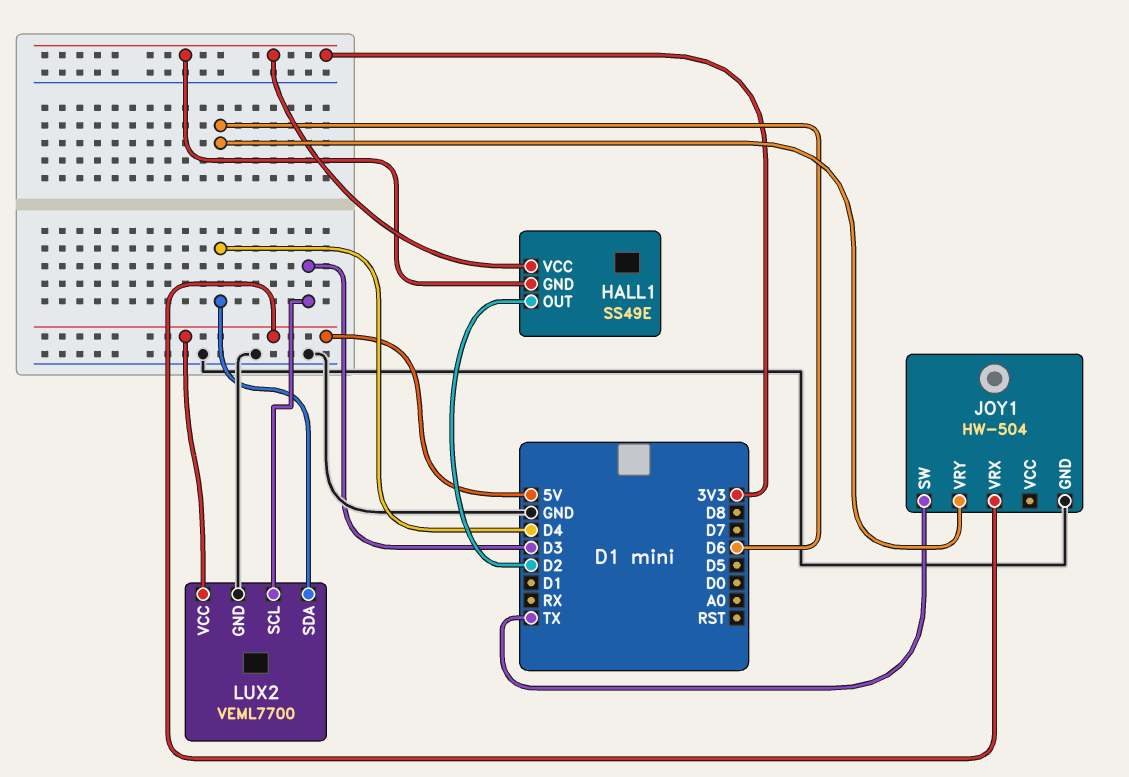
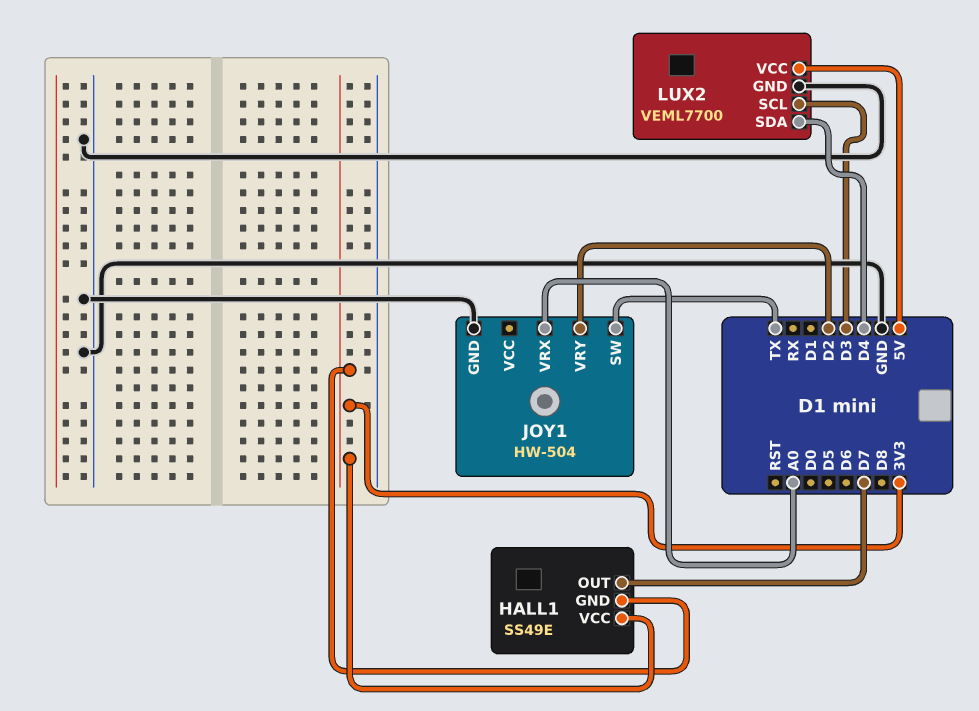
HALL1 pin OUT: D2 -> D7
JOY1 pin VRX: 5V -> A0
JOY1 pin VRY: D6 -> D2

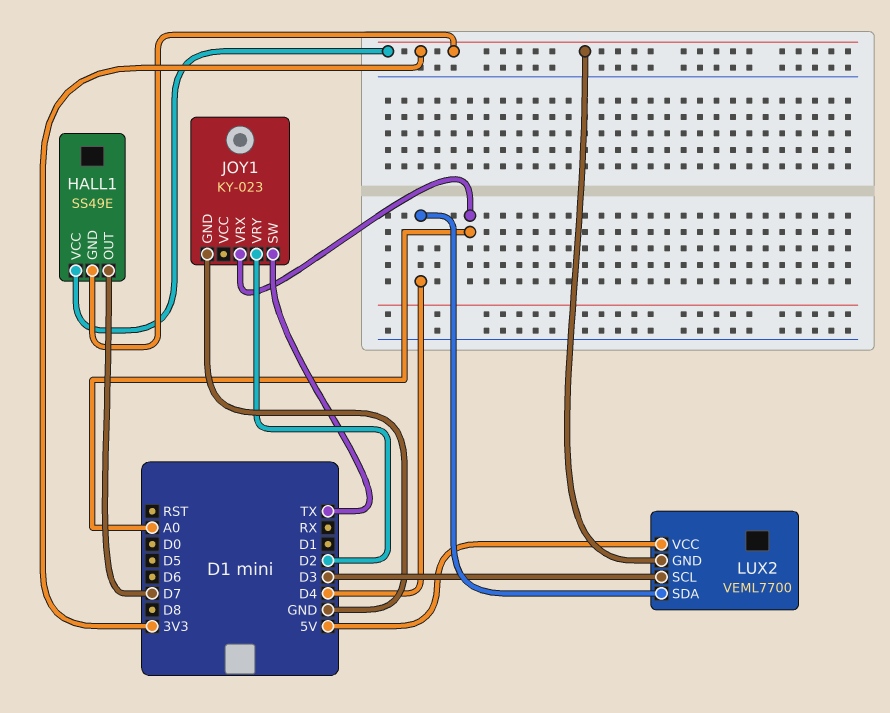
JOY1: HW-504 -> KY-023
LUX2 pin GND: GND -> 3V3

